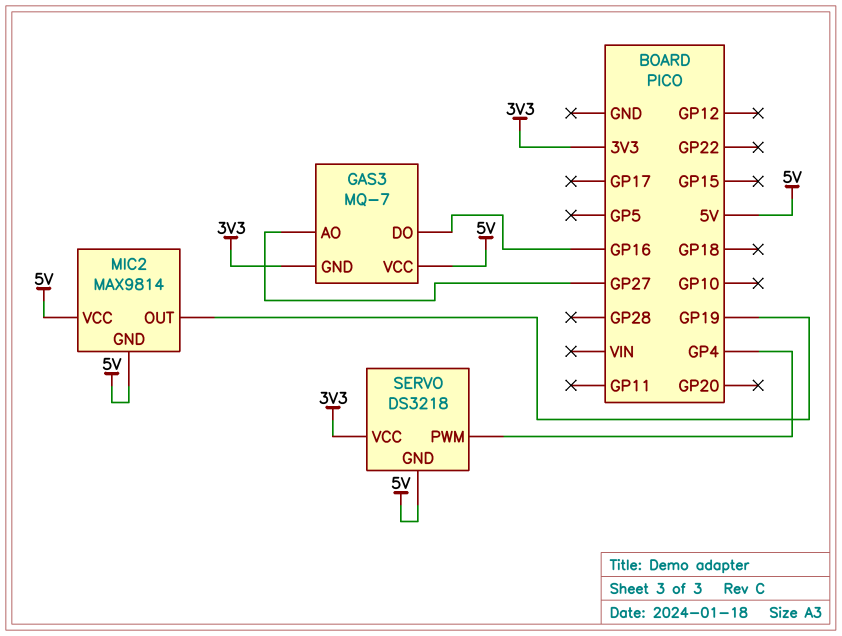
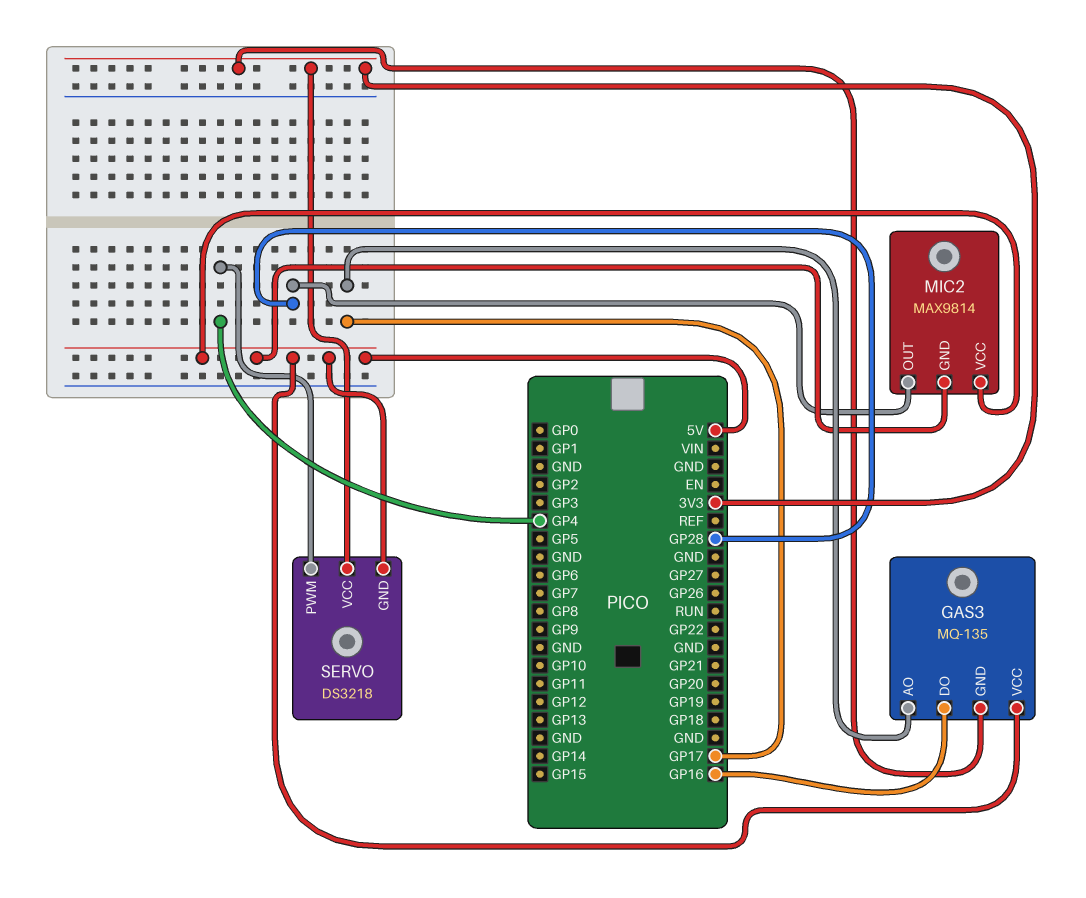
GAS3: MQ-7 -> MQ-135
GAS3 pin AO: GP27 -> GP17
MIC2 pin OUT: GP19 -> GP28

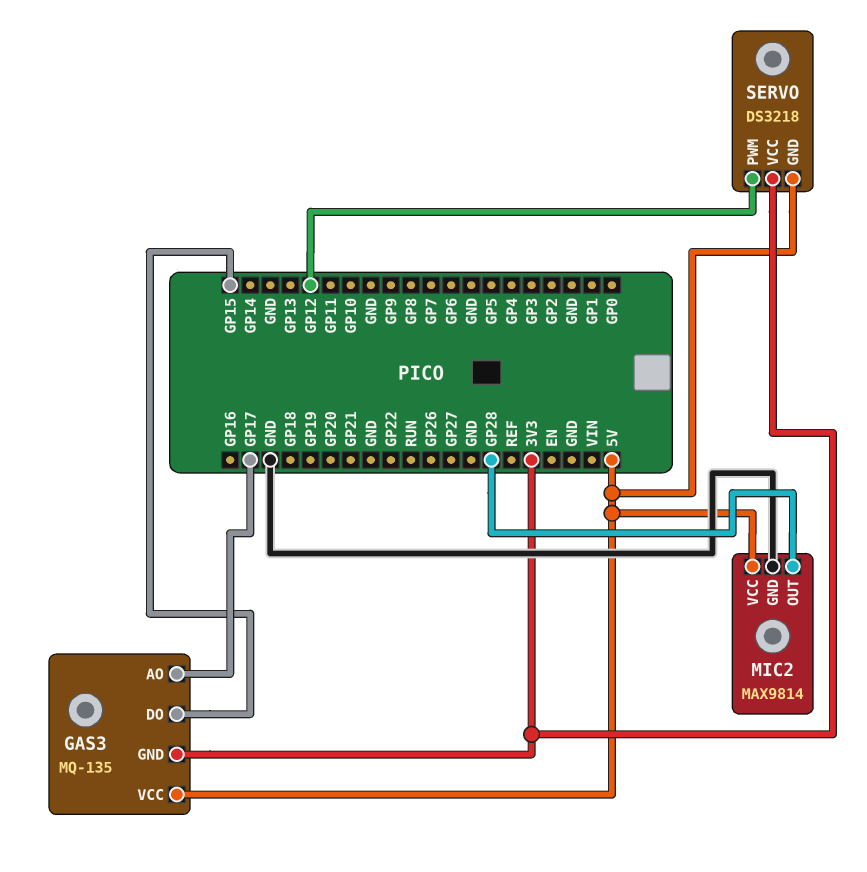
GAS3 pin DO: GP16 -> GP15
MIC2 pin GND: 5V -> GND
SERVO pin PWM: GP4 -> GP12

